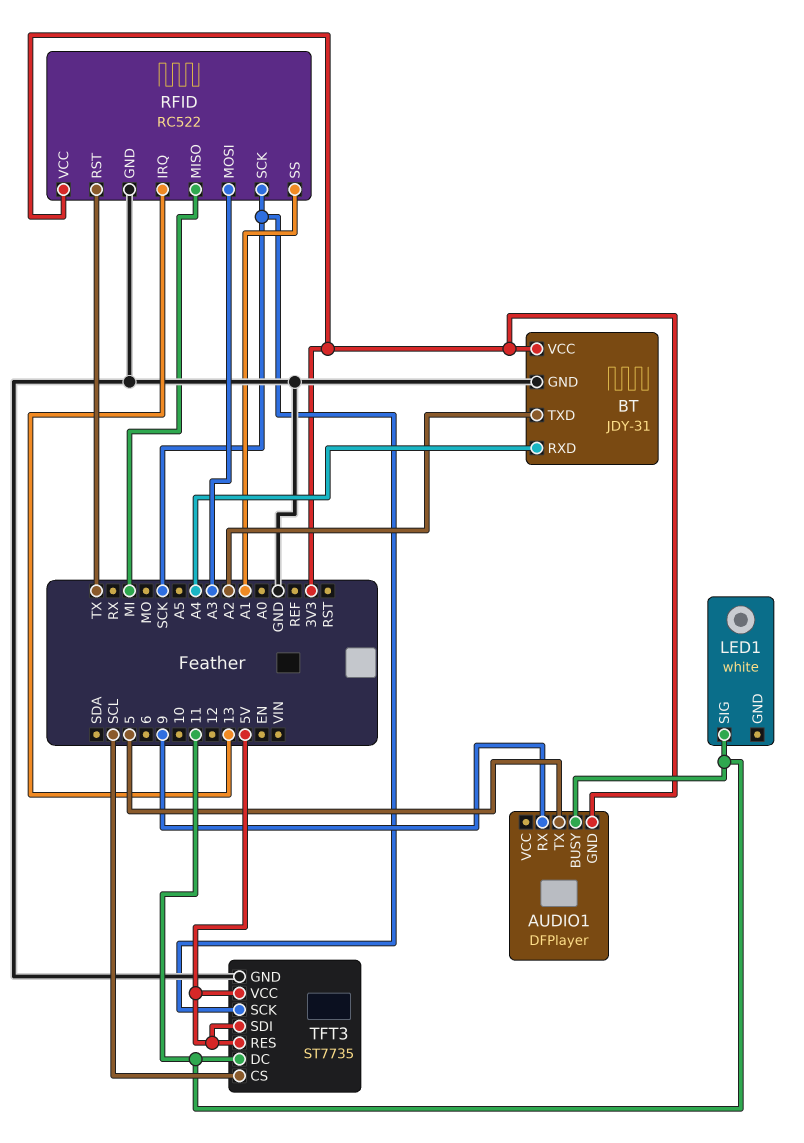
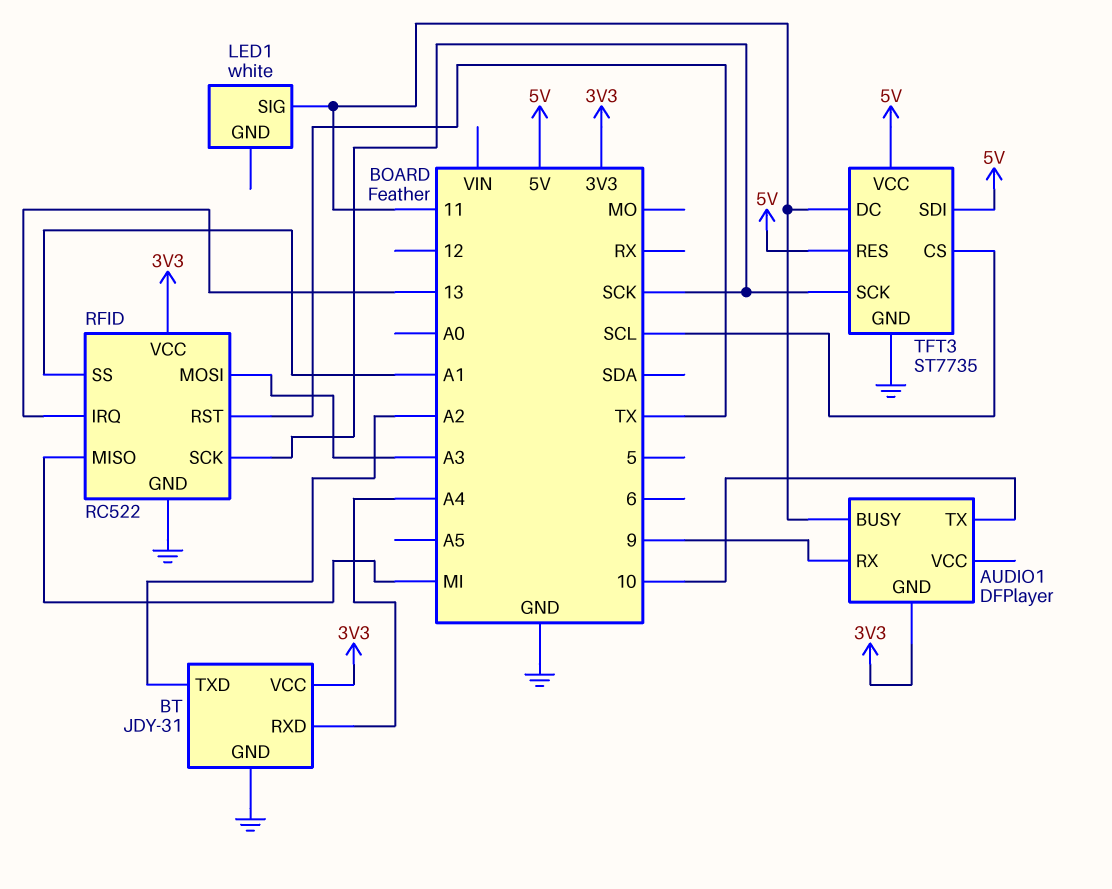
AUDIO1 pin TX: 5 -> 10

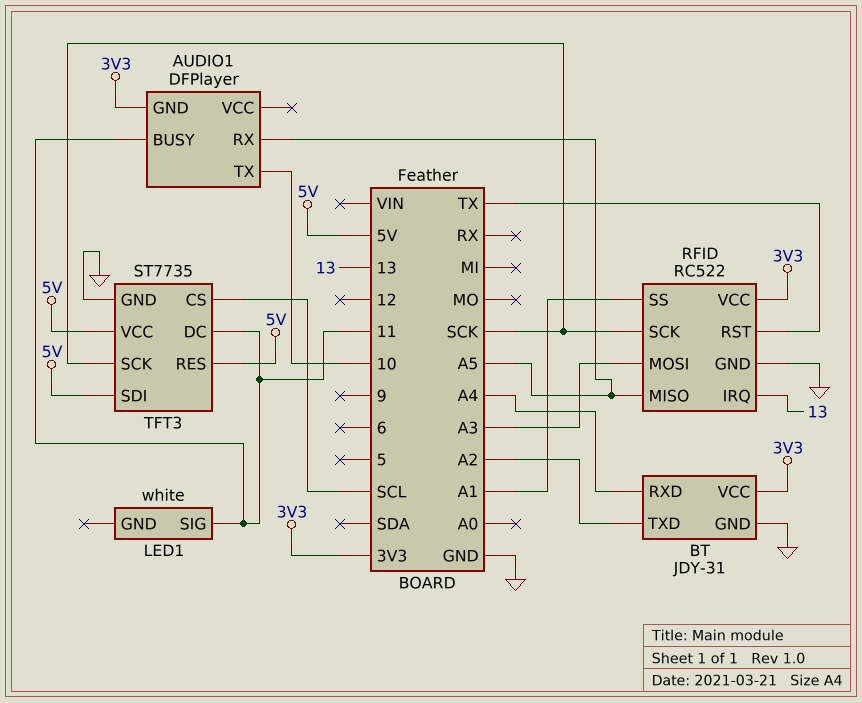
AUDIO1 pin RX: 9 -> A5
RFID pin MISO: MI -> A5

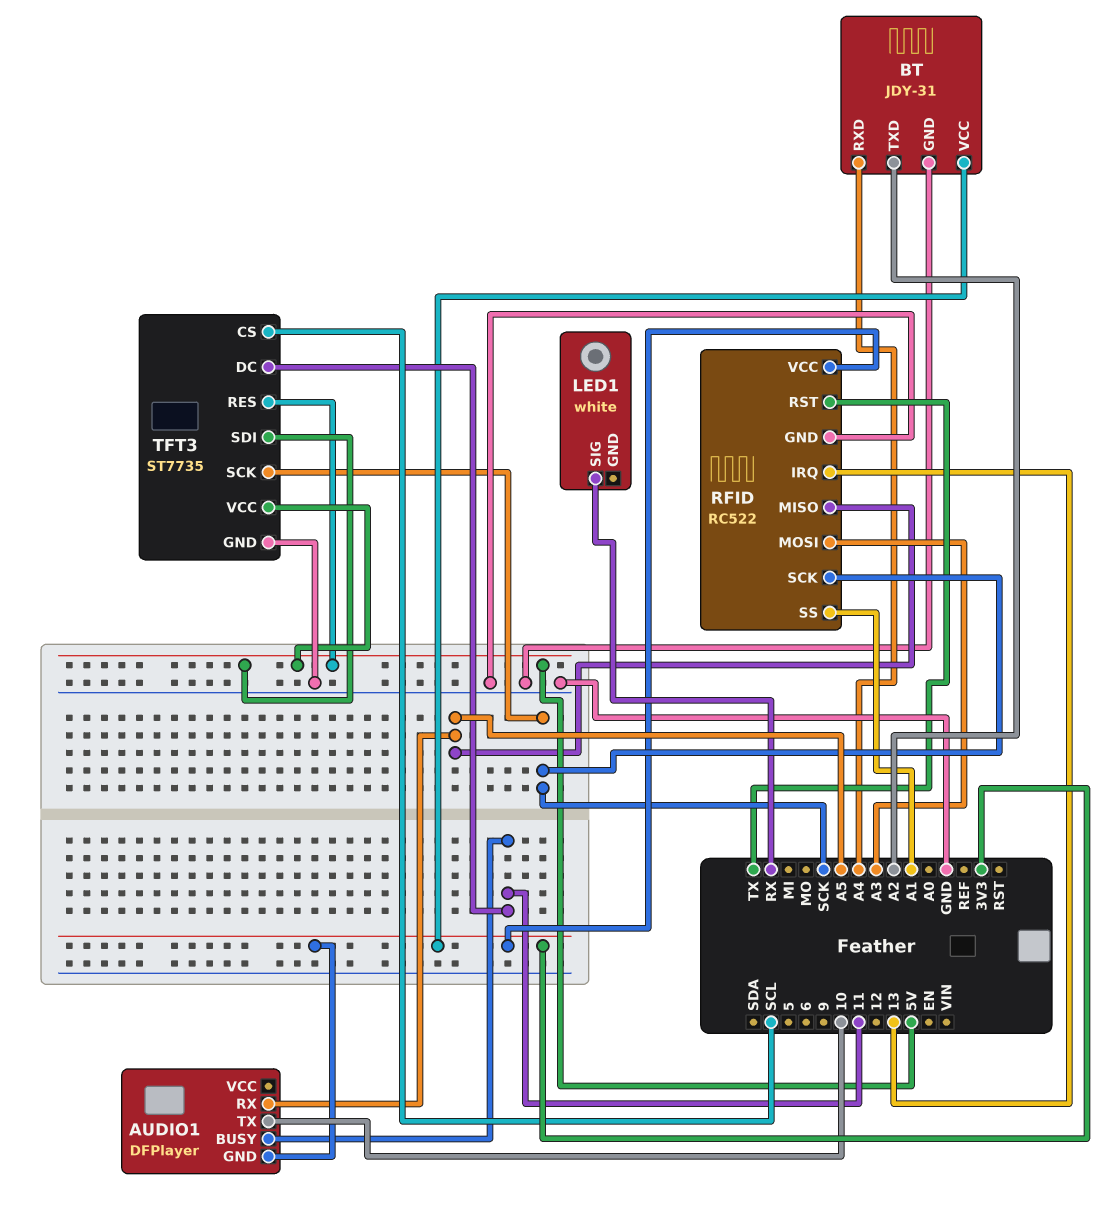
LED1 pin SIG: 11 -> RX

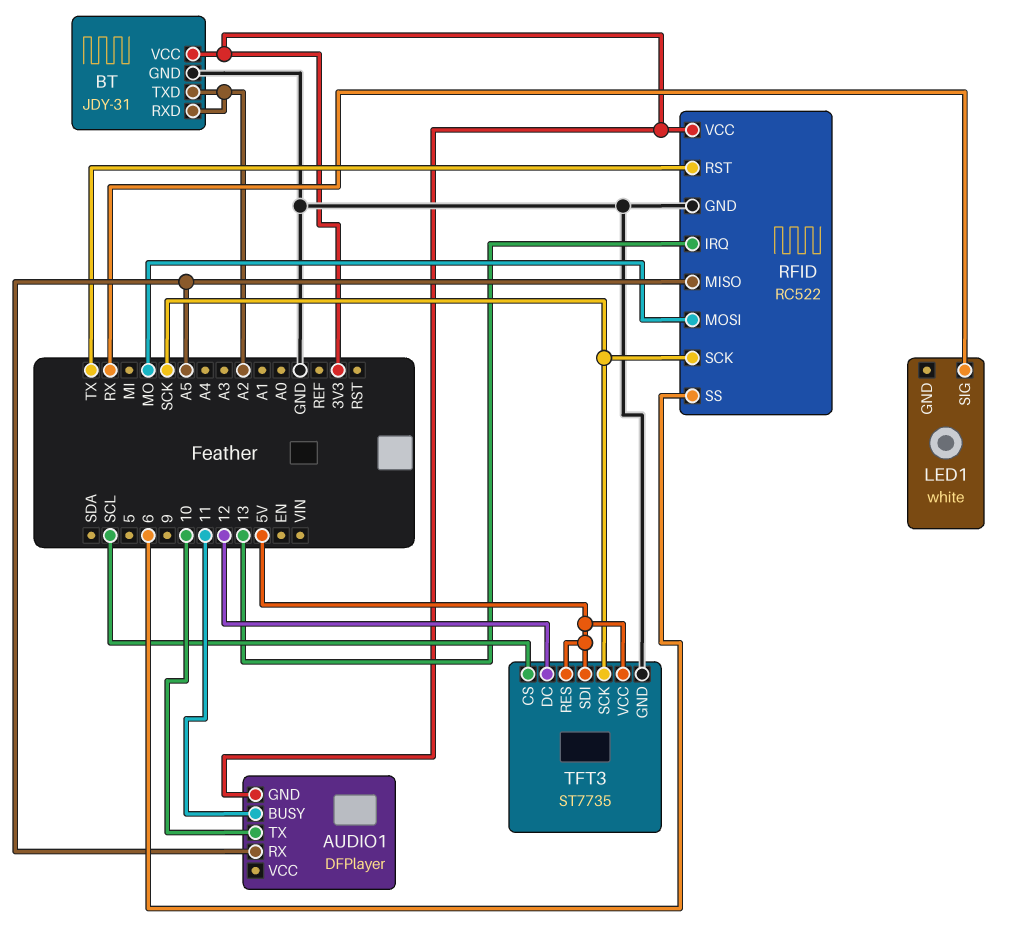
BT pin RXD: A4 -> A2
RFID pin MOSI: A3 -> MO
RFID pin SS: A1 -> 6
TFT3 pin DC: 11 -> 12

